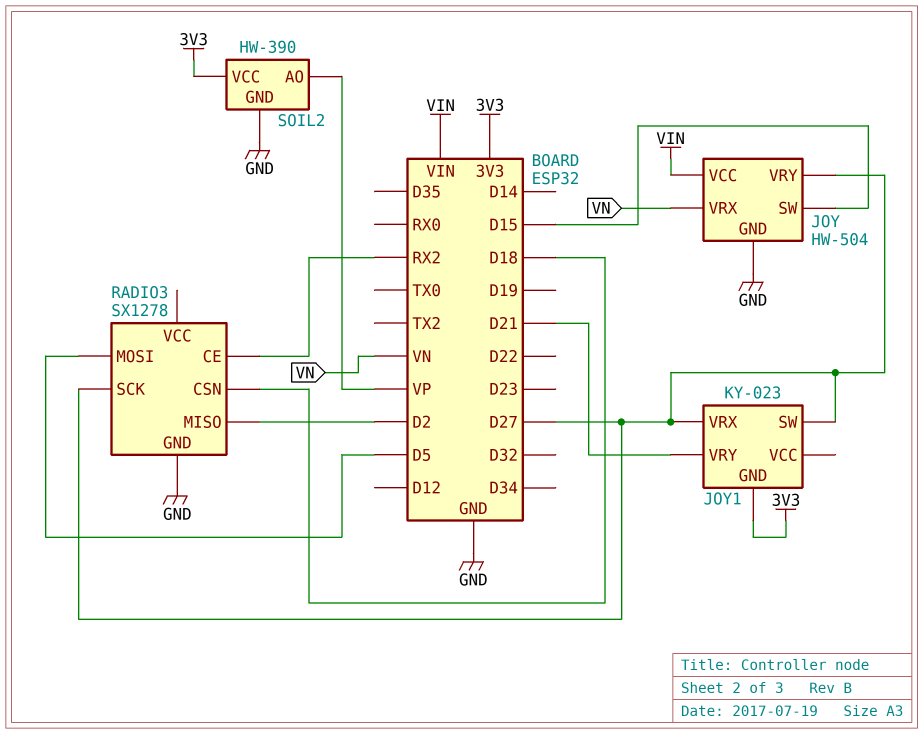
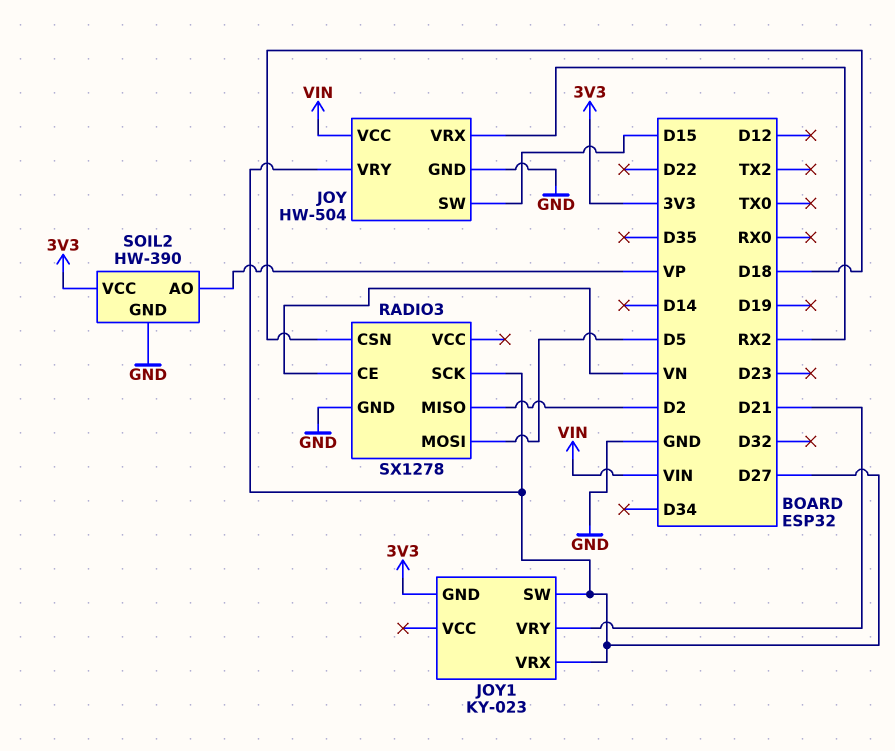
JOY pin VRX: VN -> RX2
RADIO3 pin CE: RX2 -> VN

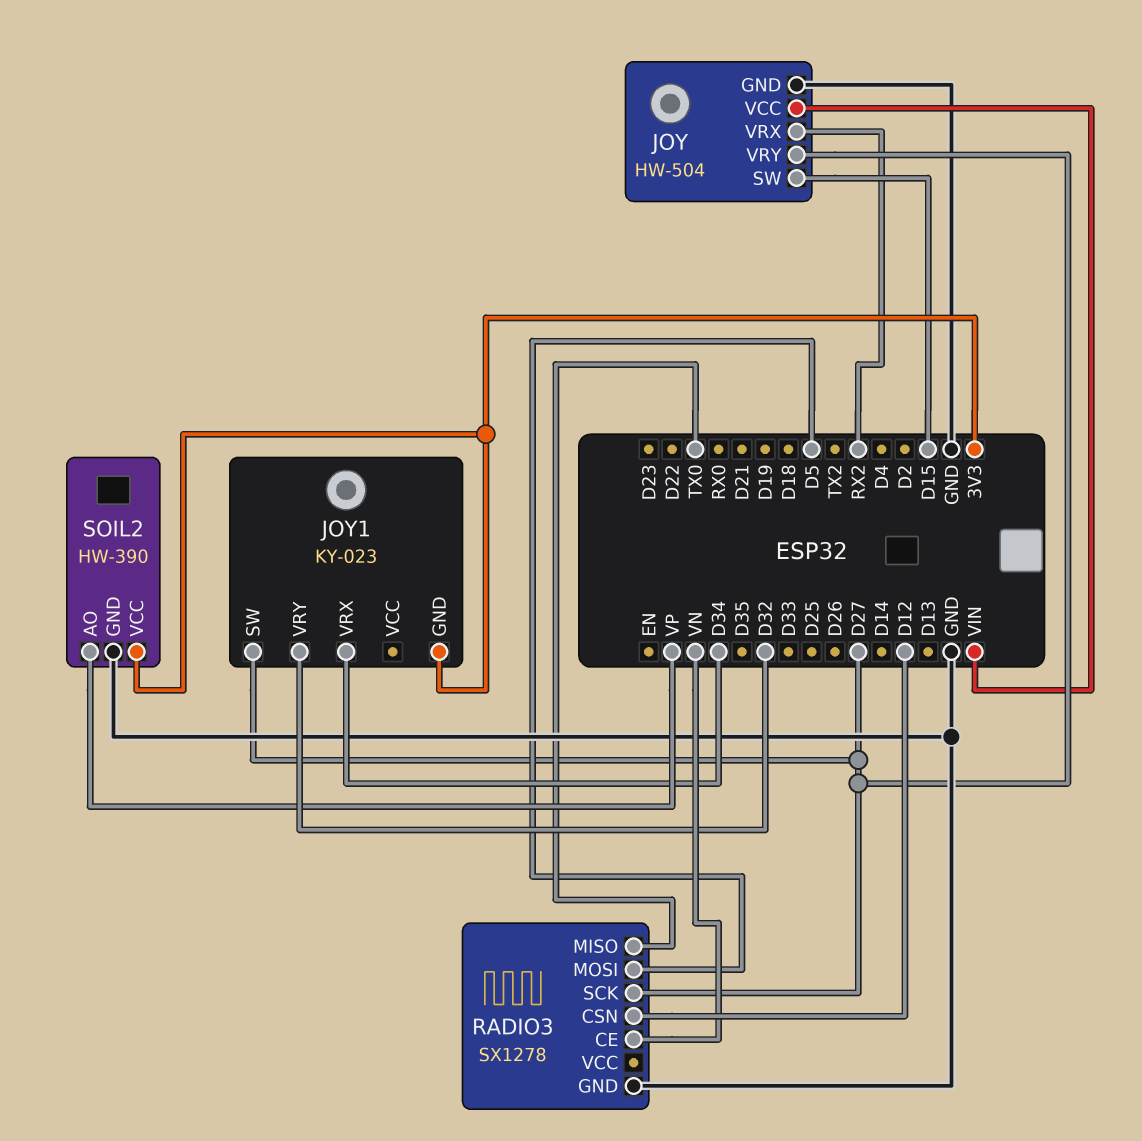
JOY1 pin VRX: D27 -> D34
JOY1 pin VRY: D21 -> D32
RADIO3 pin CSN: D18 -> D12
RADIO3 pin MISO: D2 -> TX0

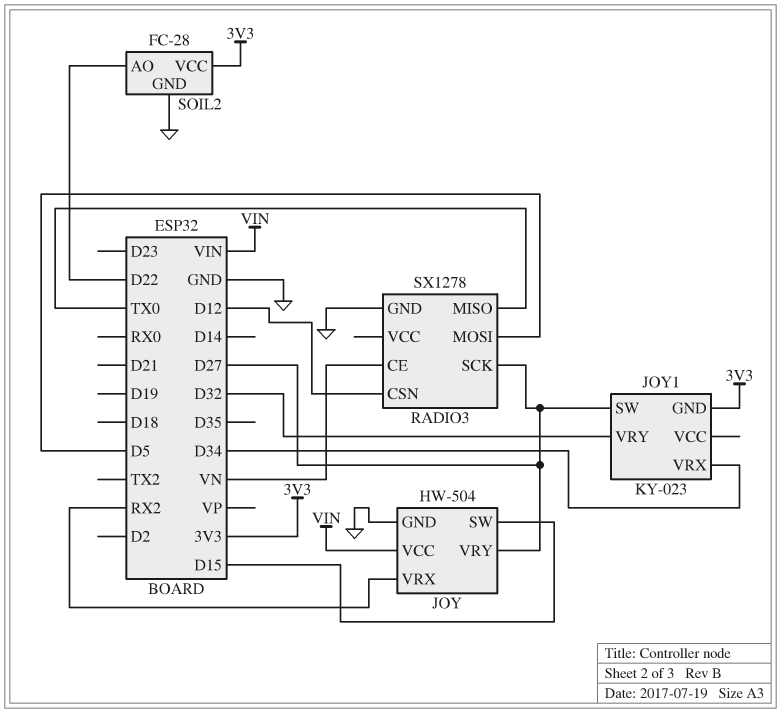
SOIL2: HW-390 -> FC-28
SOIL2 pin AO: VP -> D22

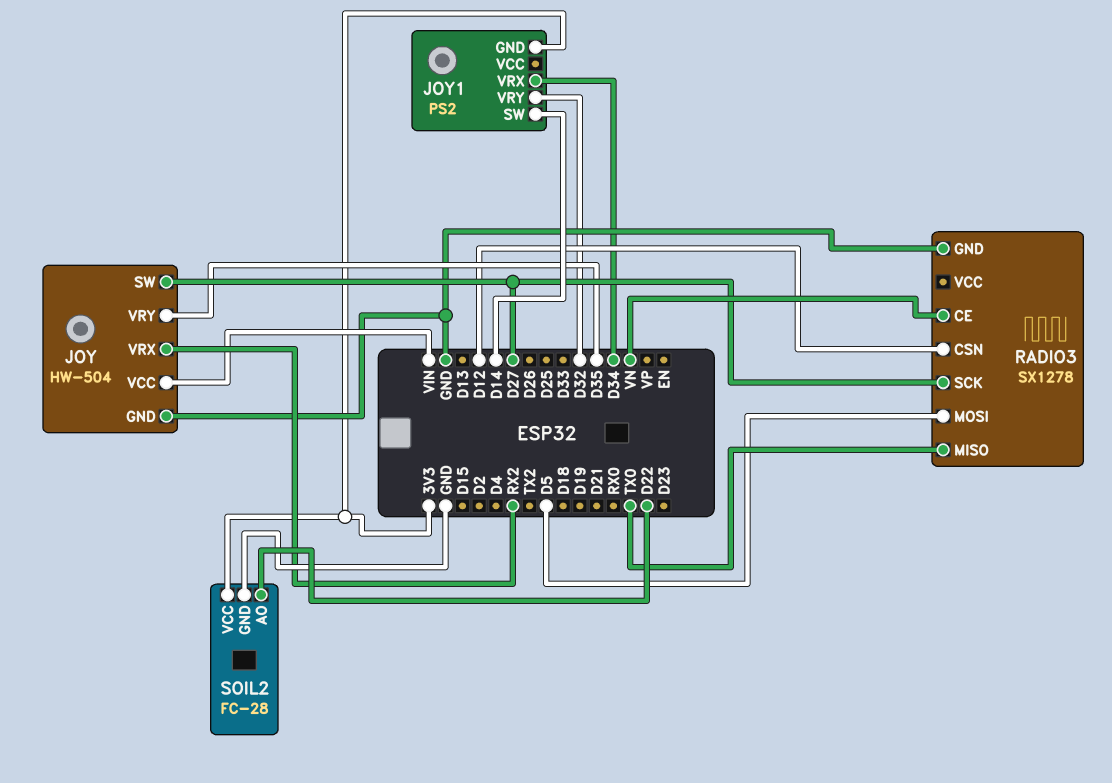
JOY pin SW: D15 -> D27
JOY pin VRY: D27 -> D35
JOY1: KY-023 -> PS2
JOY1 pin SW: D27 -> D14

